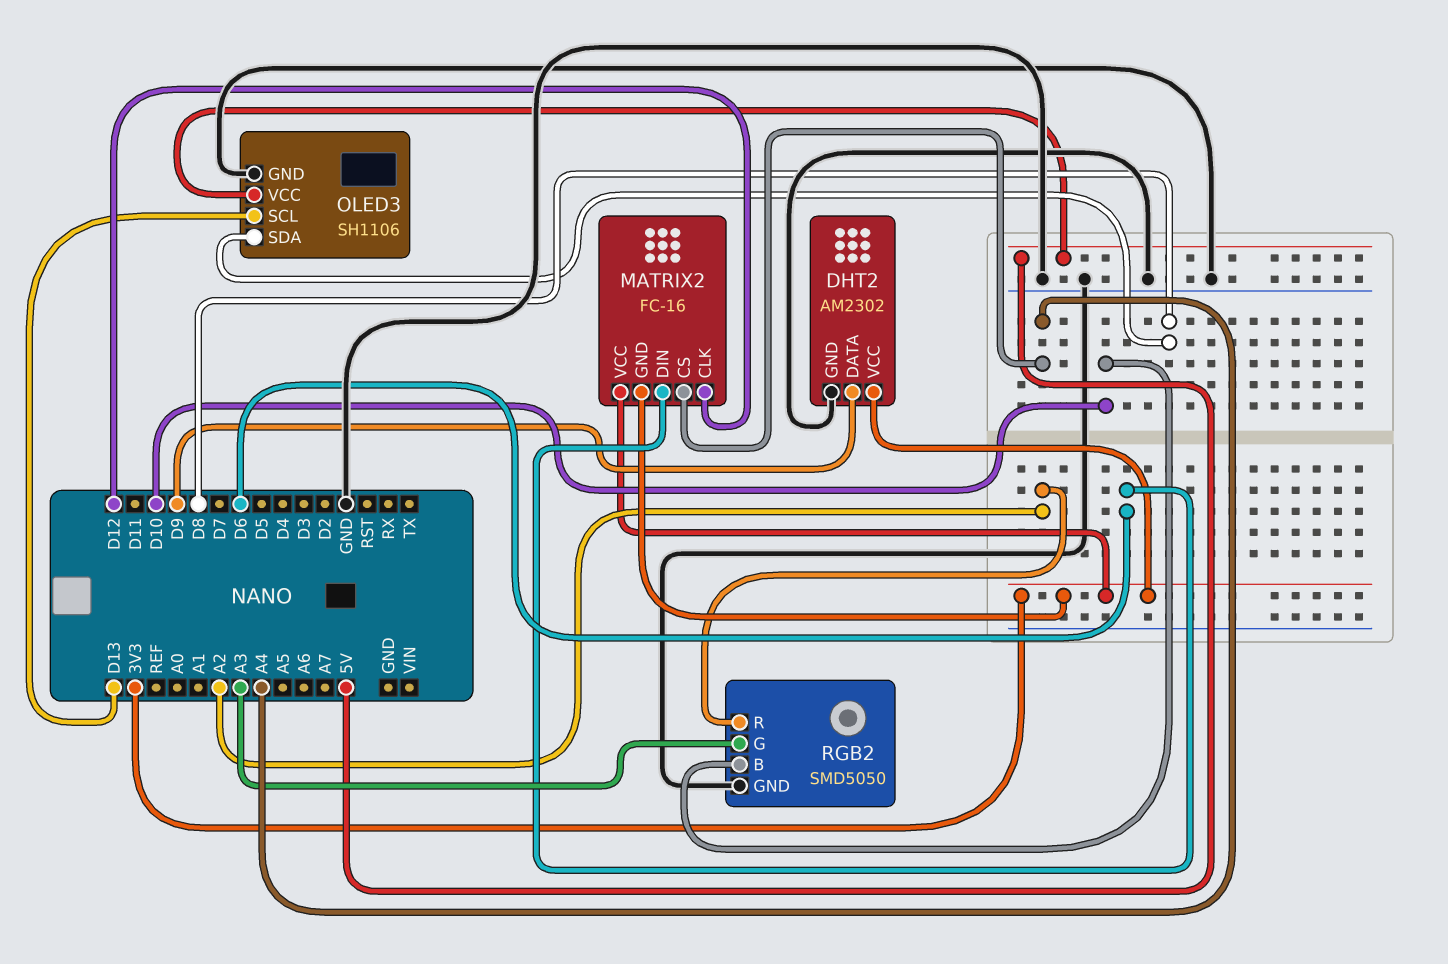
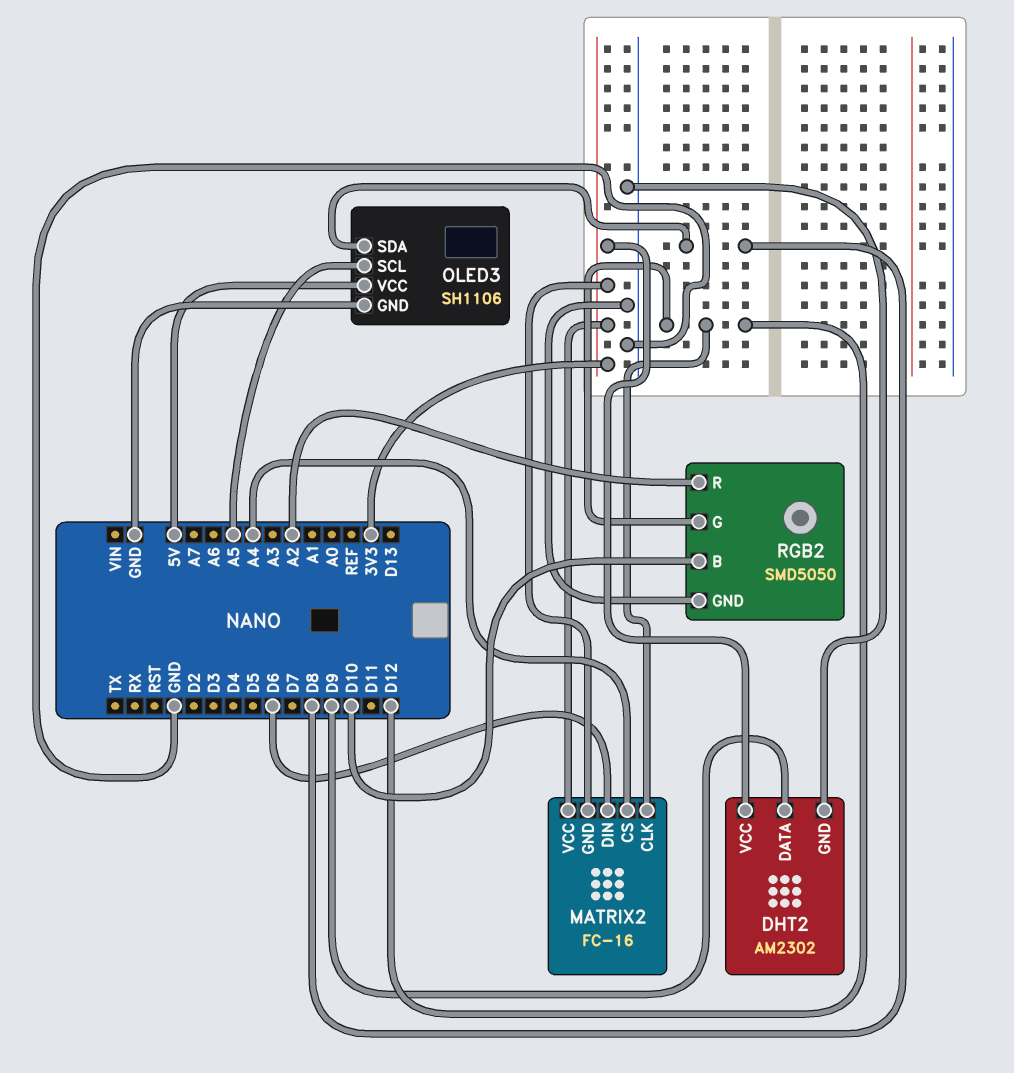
OLED3 pin SCL: D13 -> A5
RGB2 pin G: A3 -> D12

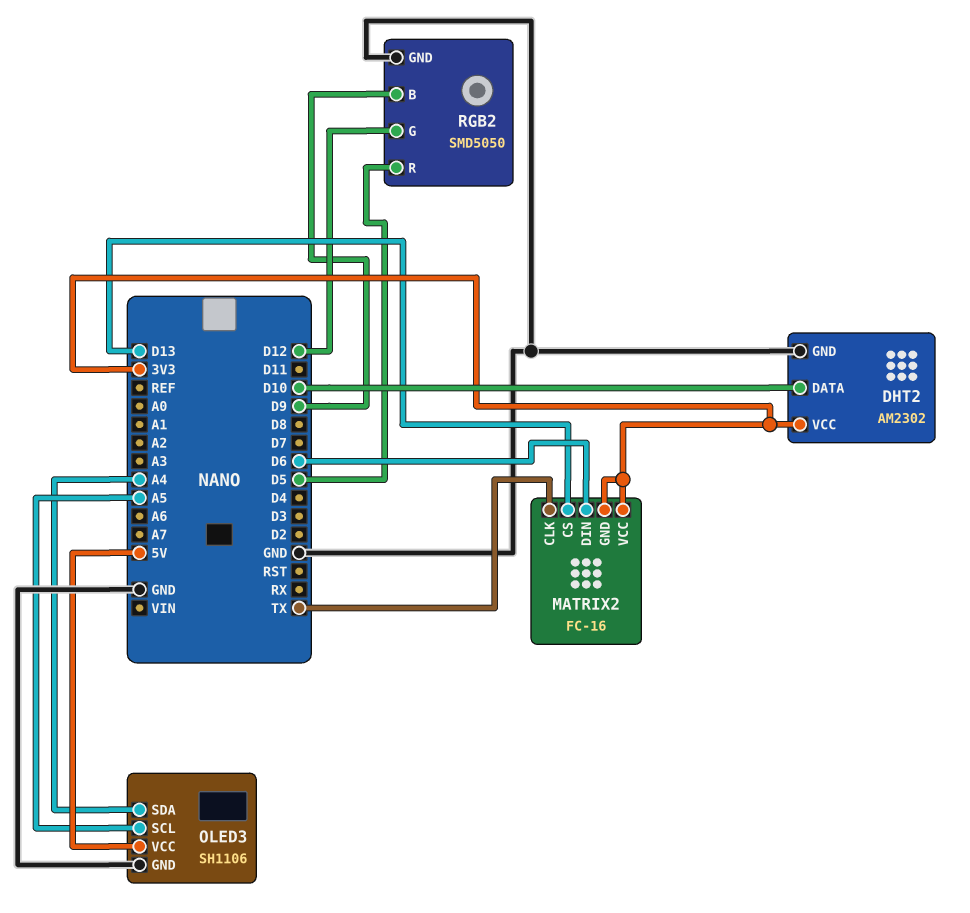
DHT2 pin DATA: D9 -> D10
MATRIX2 pin CLK: D12 -> TX
MATRIX2 pin CS: A4 -> D13
OLED3 pin SDA: D8 -> A4
RGB2 pin B: D10 -> D9
RGB2 pin R: A2 -> D5

